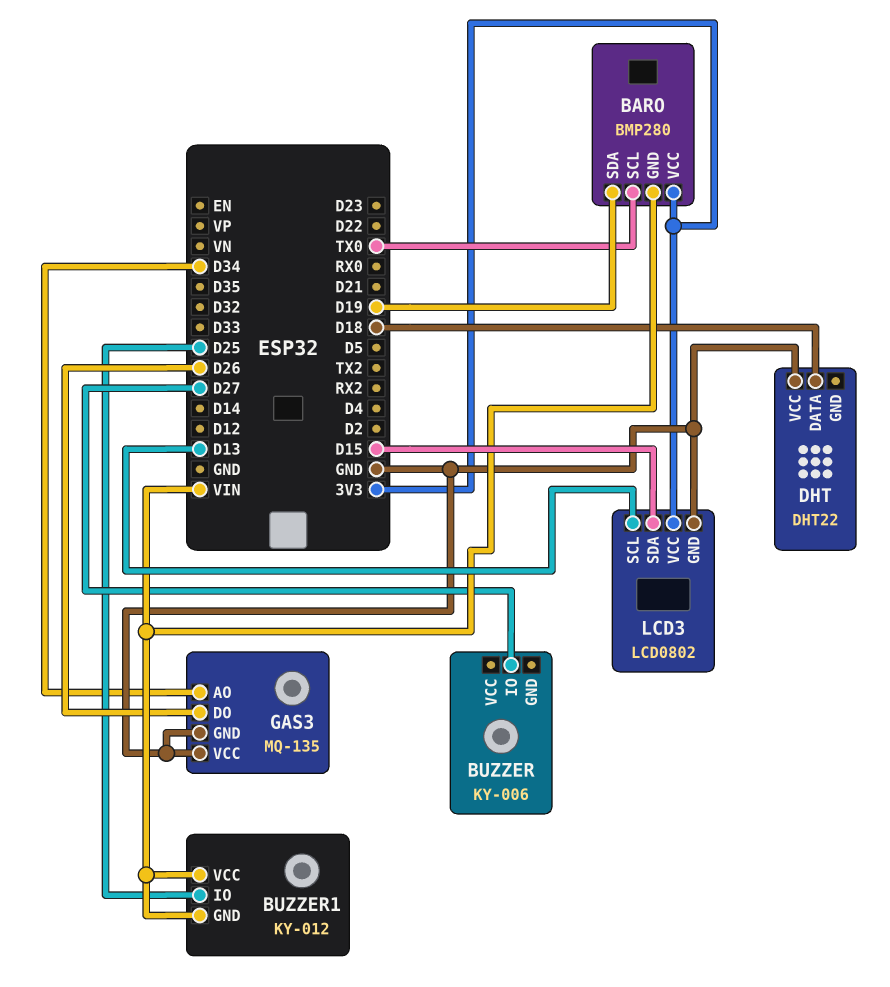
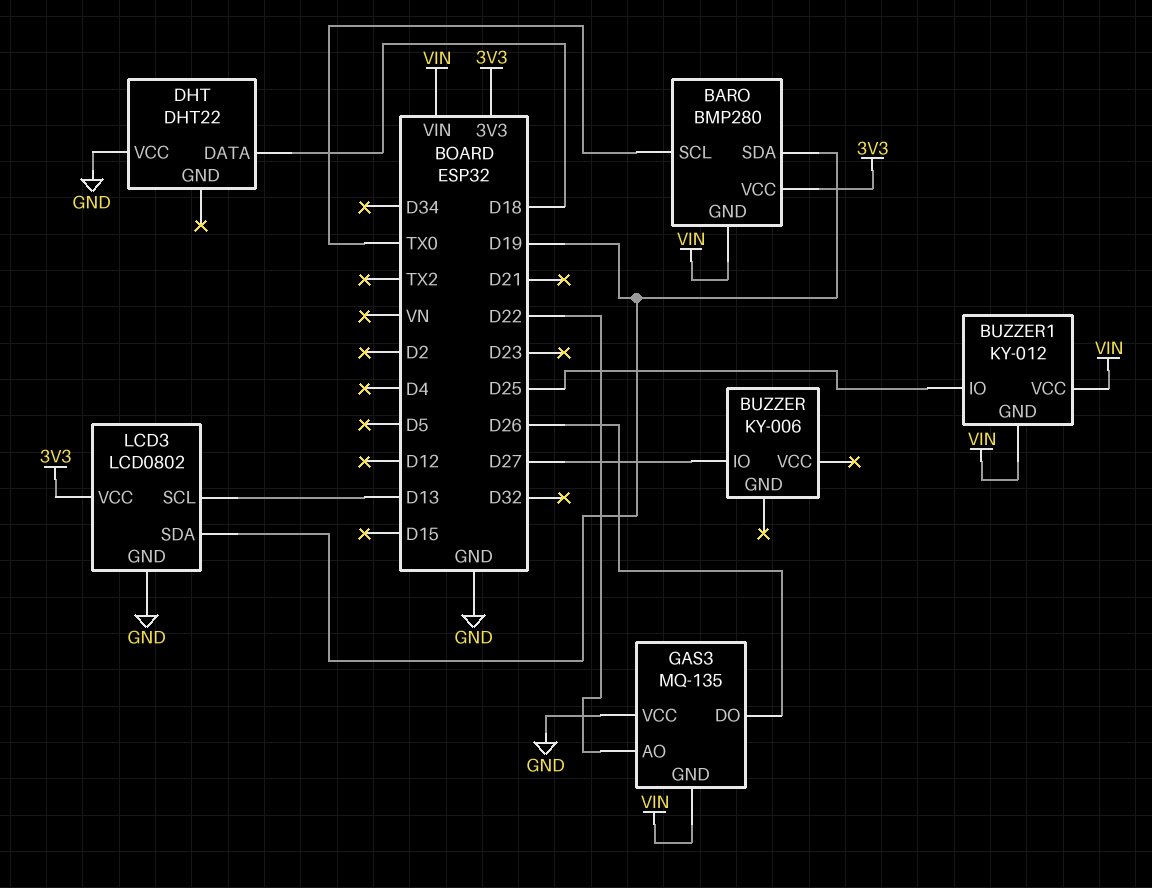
GAS3 pin AO: D34 -> D22
GAS3 pin GND: GND -> VIN
LCD3 pin SDA: D15 -> D19

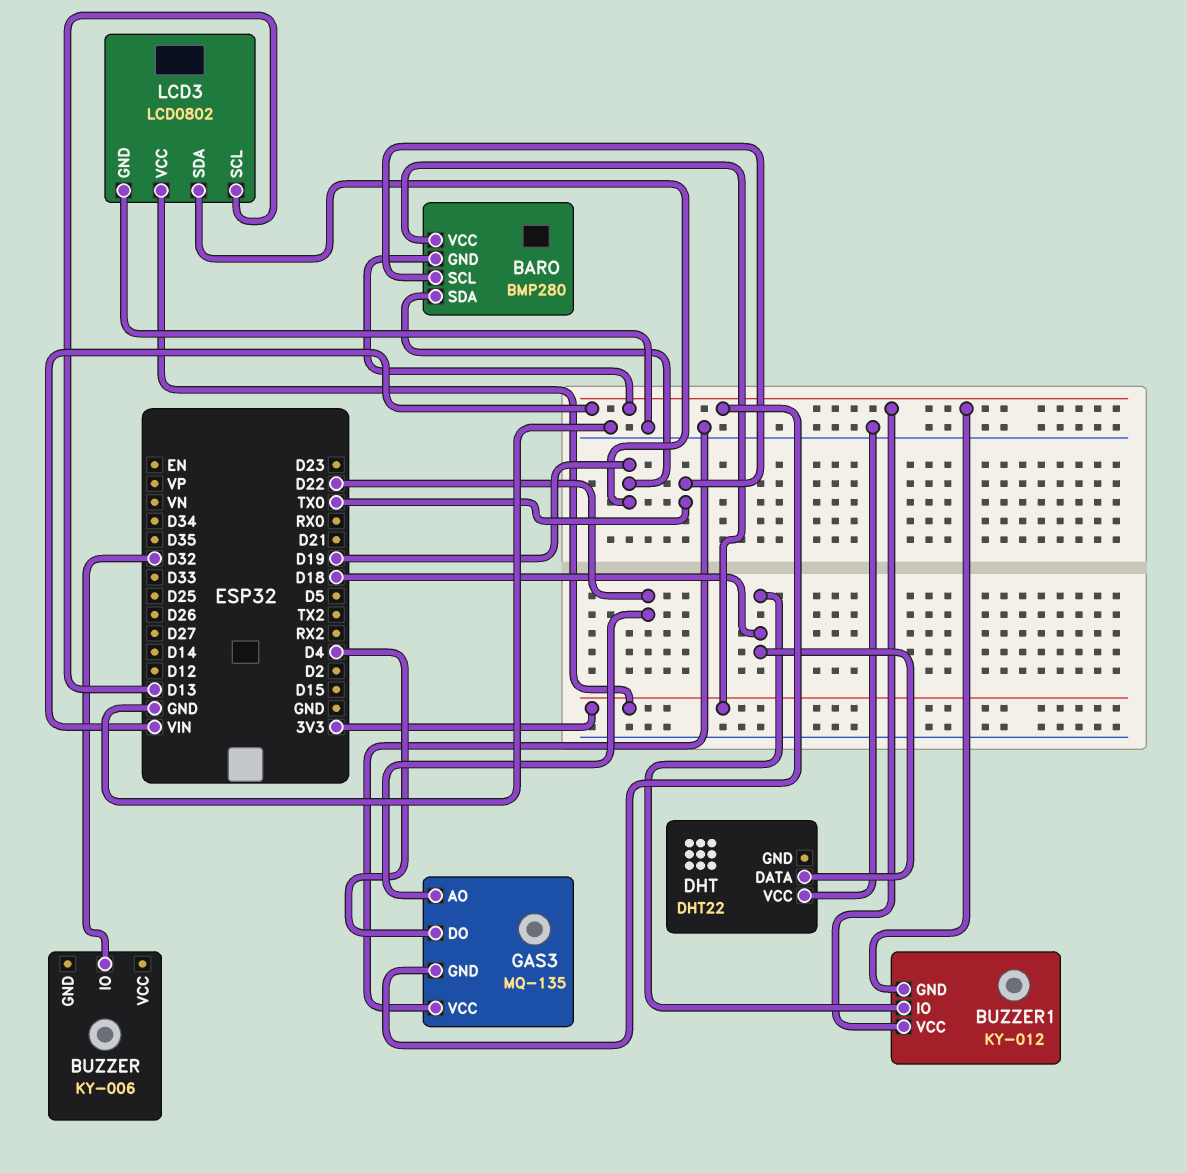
BUZZER pin IO: D27 -> D32
BUZZER1 pin IO: D25 -> D18
GAS3 pin DO: D26 -> D4

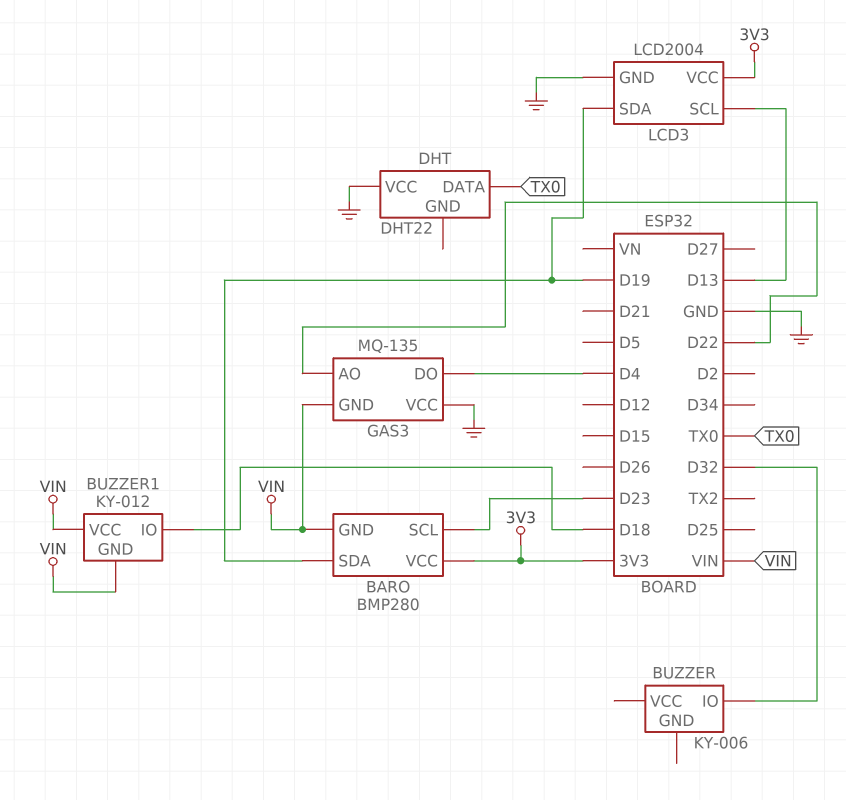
BARO pin SCL: TX0 -> D23
DHT pin DATA: D18 -> TX0
LCD3: LCD0802 -> LCD2004

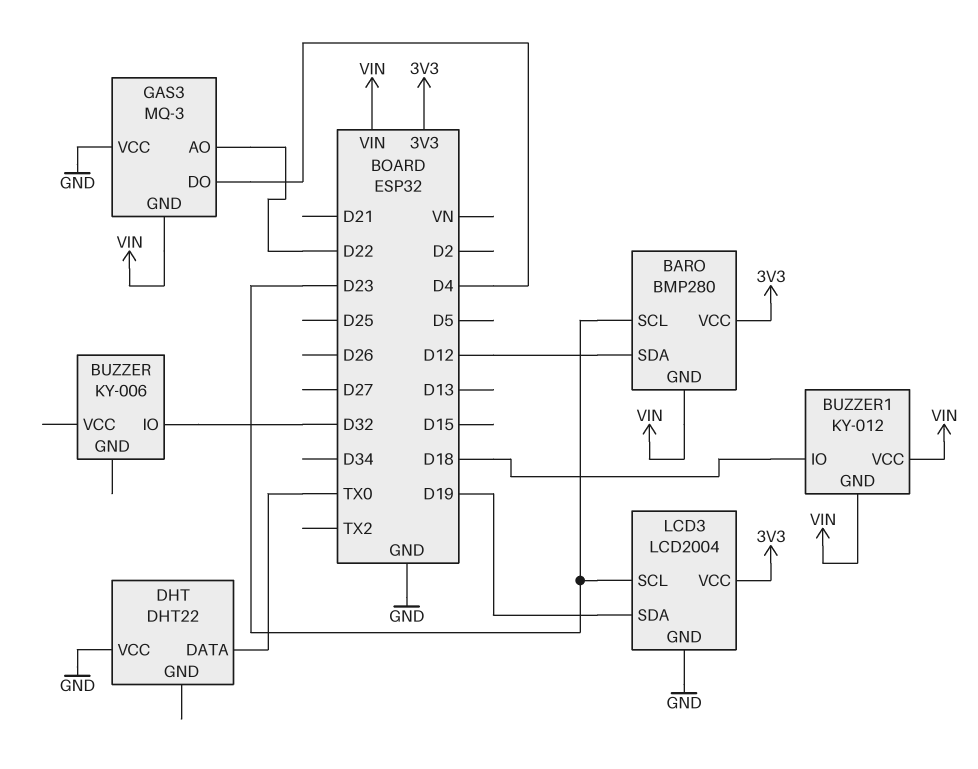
BARO pin SDA: D19 -> D12
GAS3: MQ-135 -> MQ-3
LCD3 pin SCL: D13 -> D23

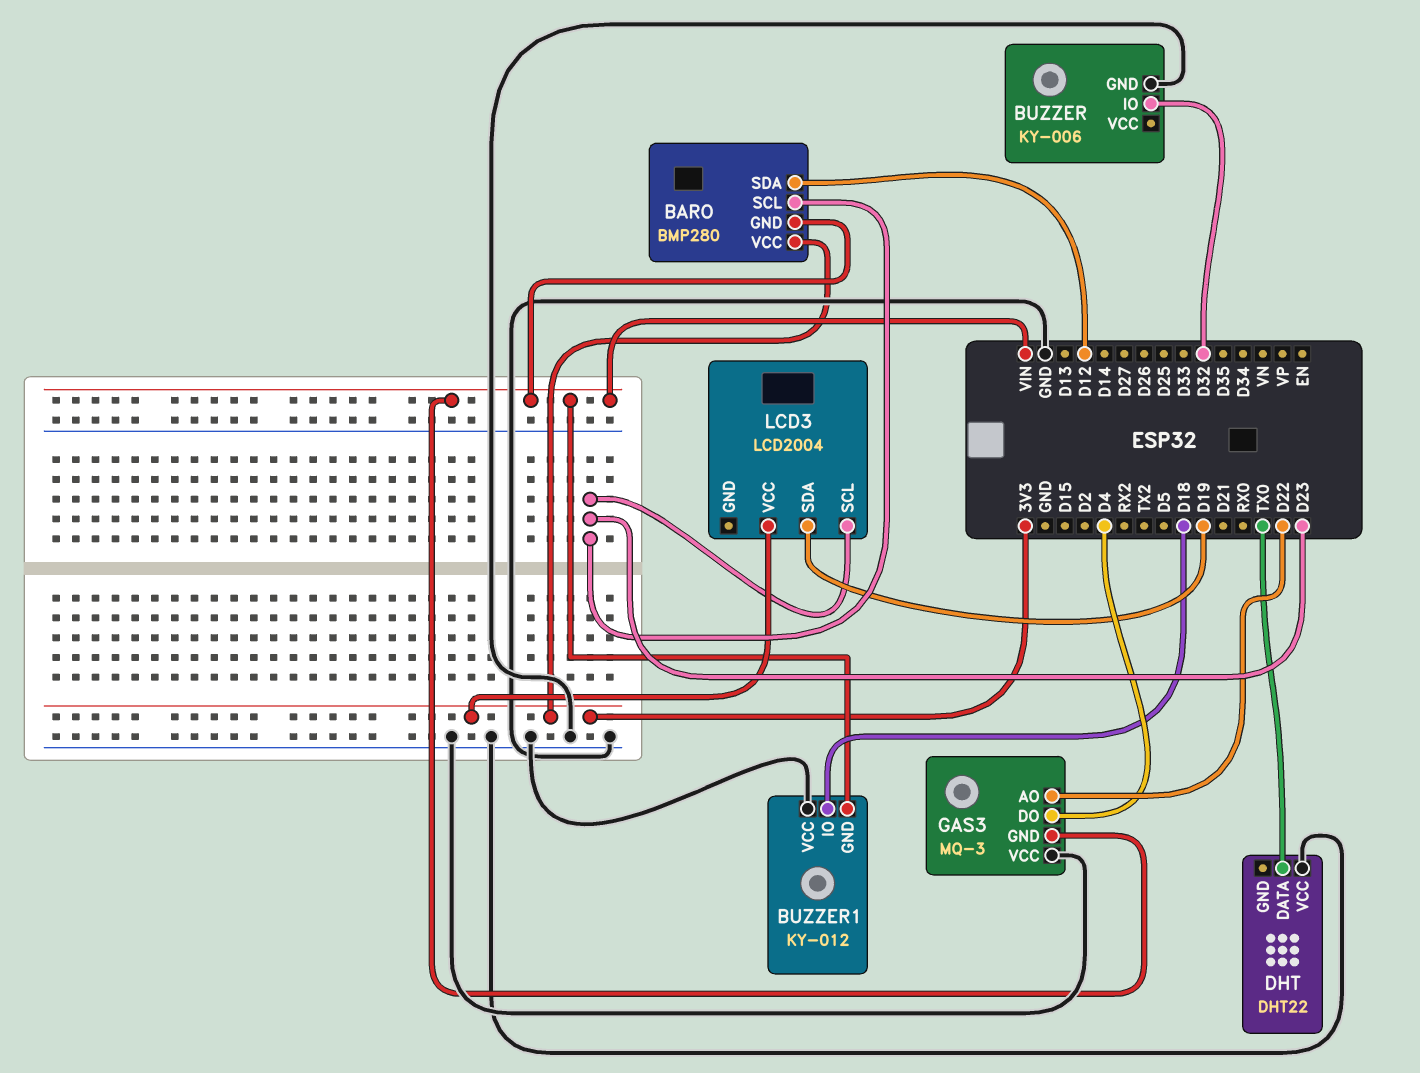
BUZZER pin GND: none -> GND
BUZZER1 pin VCC: VIN -> GND
LCD3 pin GND: GND -> none

